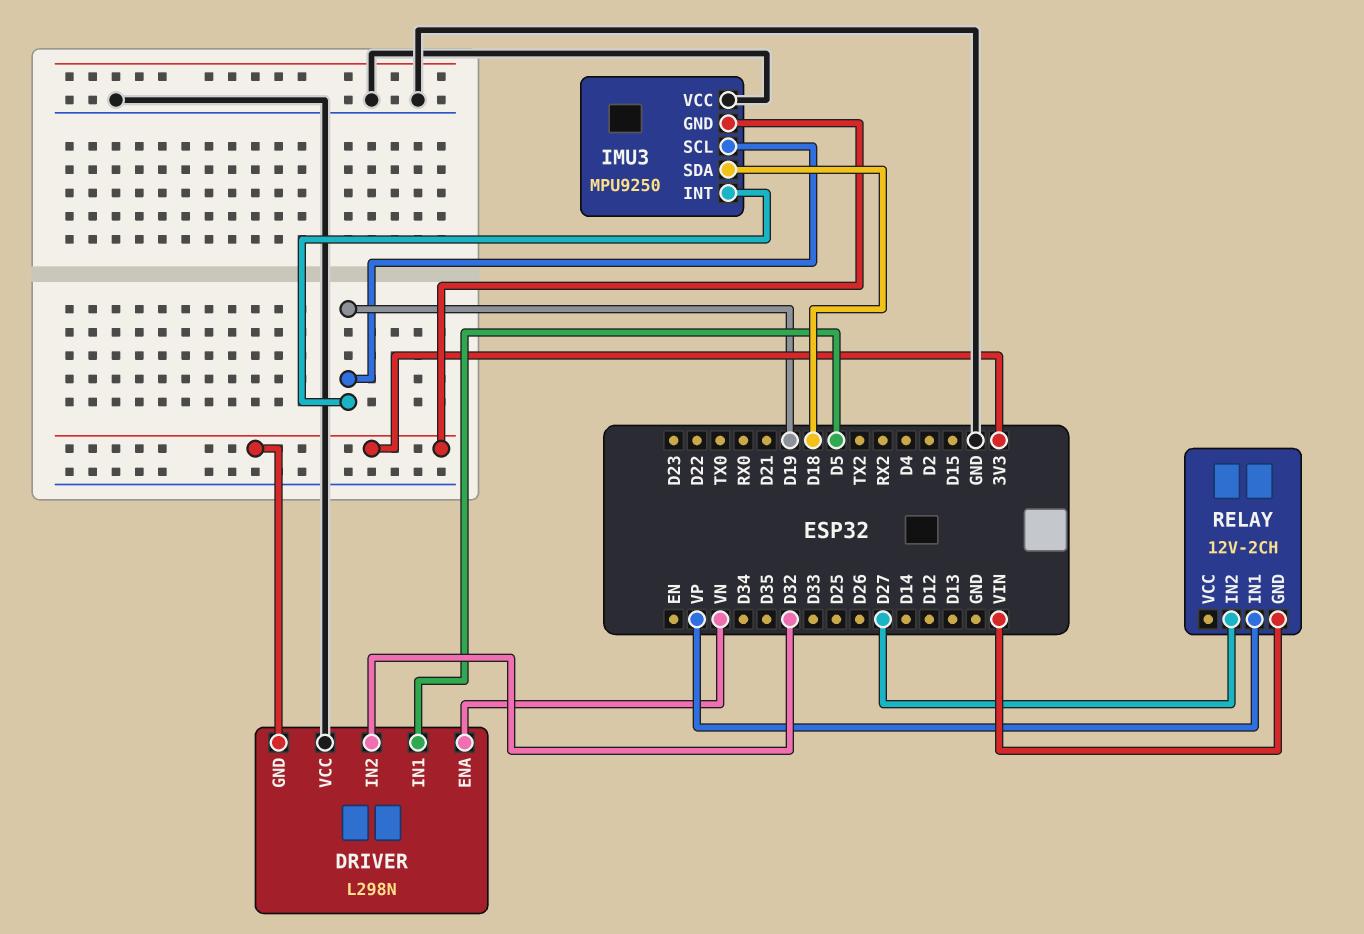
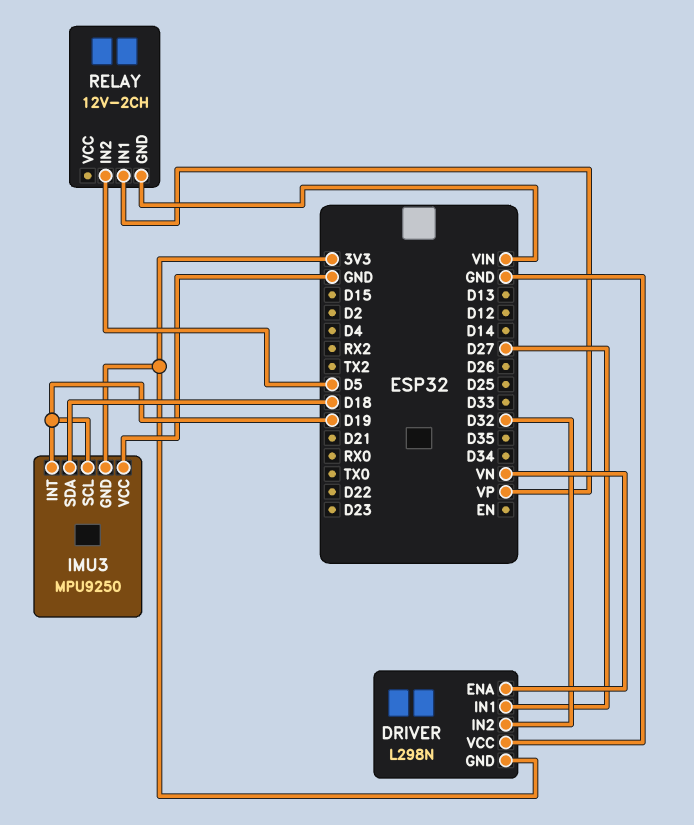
DRIVER pin IN1: D5 -> D27
RELAY pin IN2: D27 -> D5

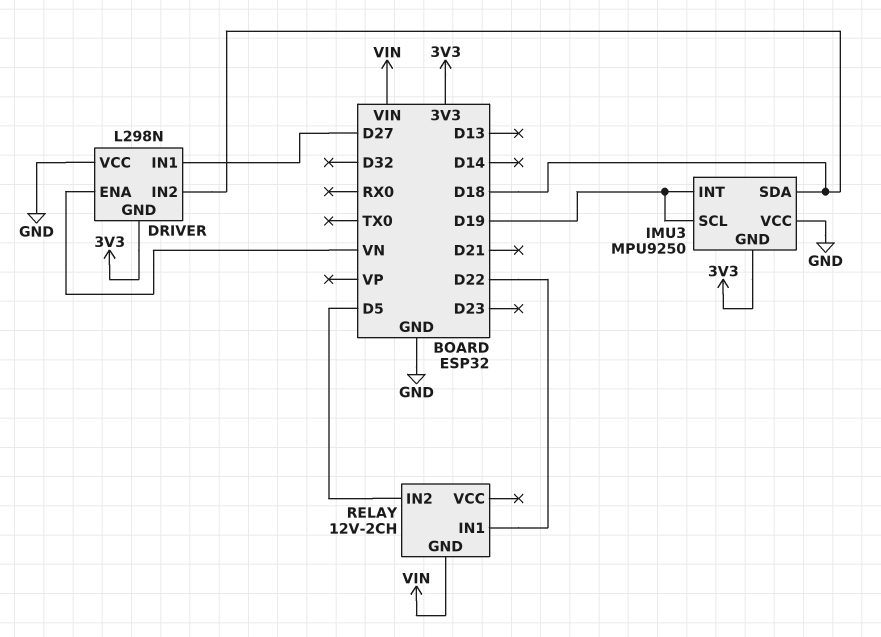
DRIVER pin IN2: D32 -> D18
RELAY pin IN1: VP -> D22

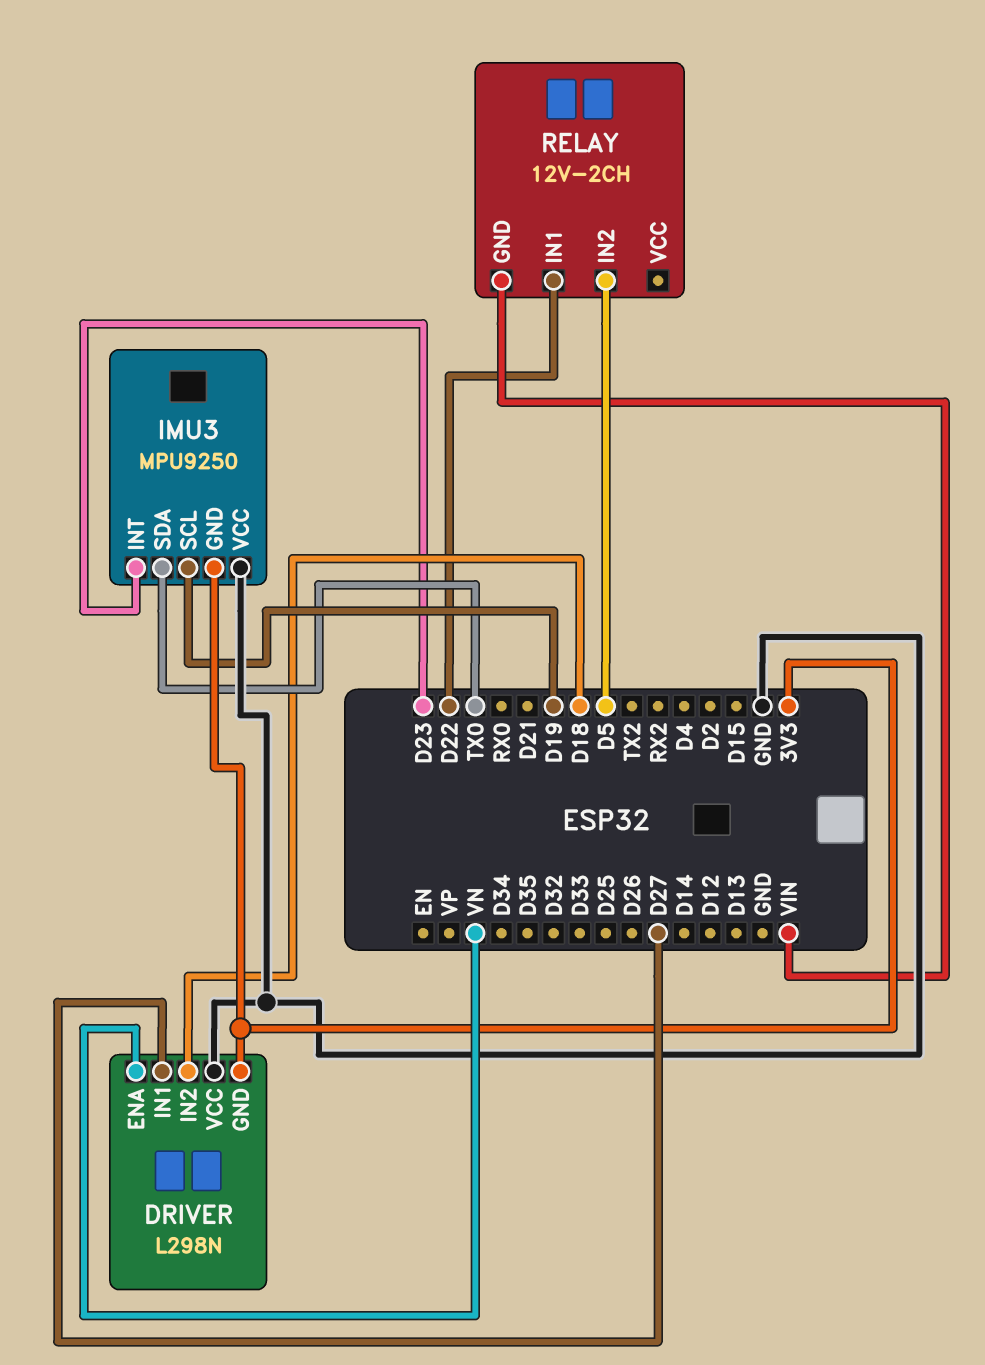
IMU3 pin INT: D19 -> D23
IMU3 pin SDA: D18 -> TX0

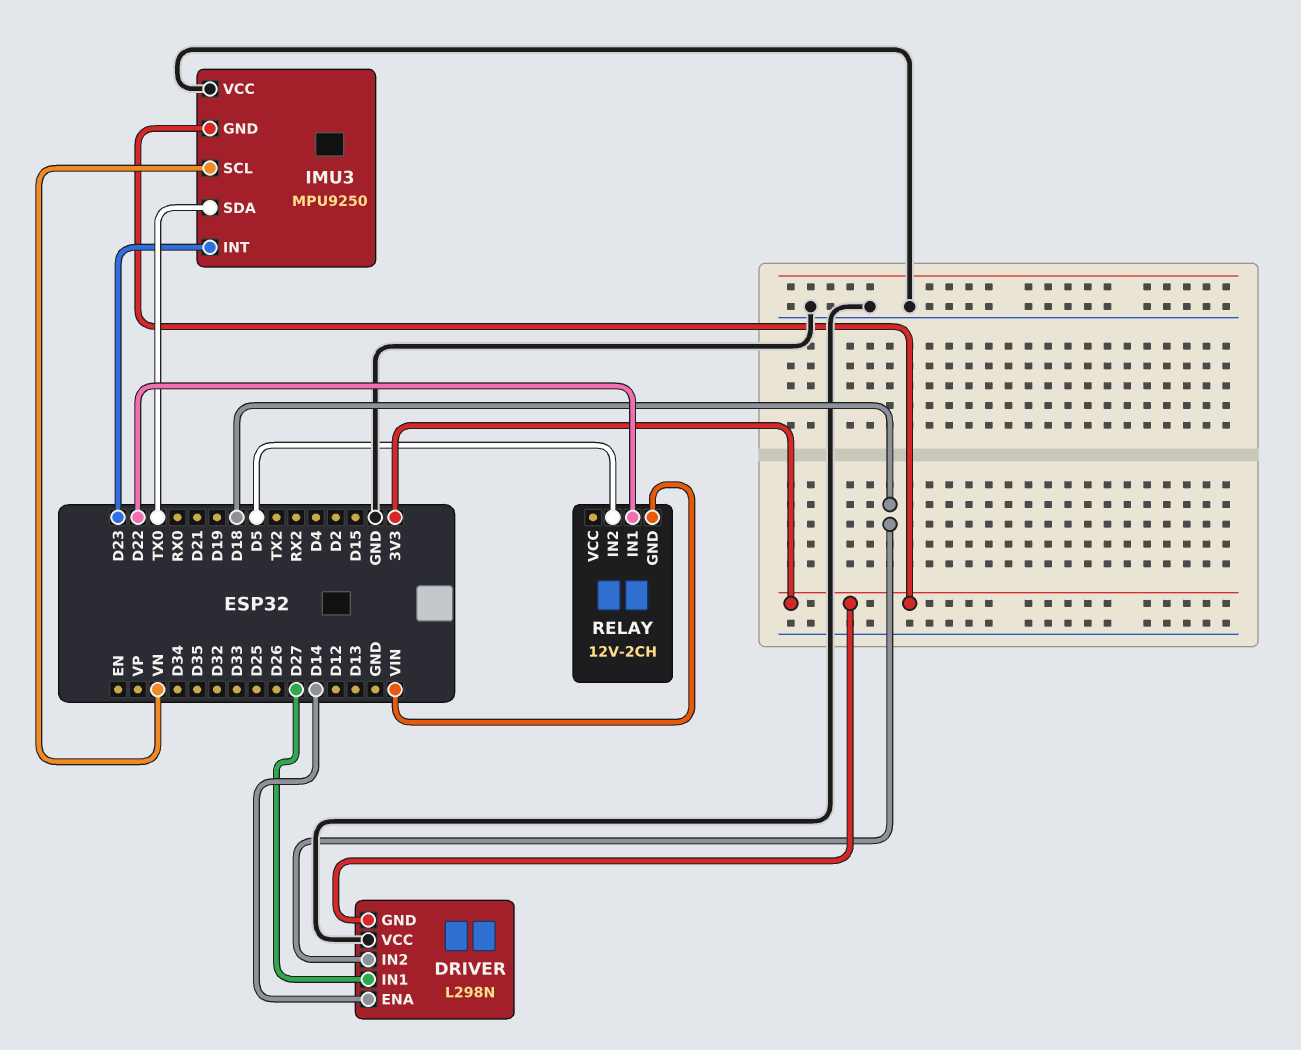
DRIVER pin ENA: VN -> D14
IMU3 pin SCL: D19 -> VN

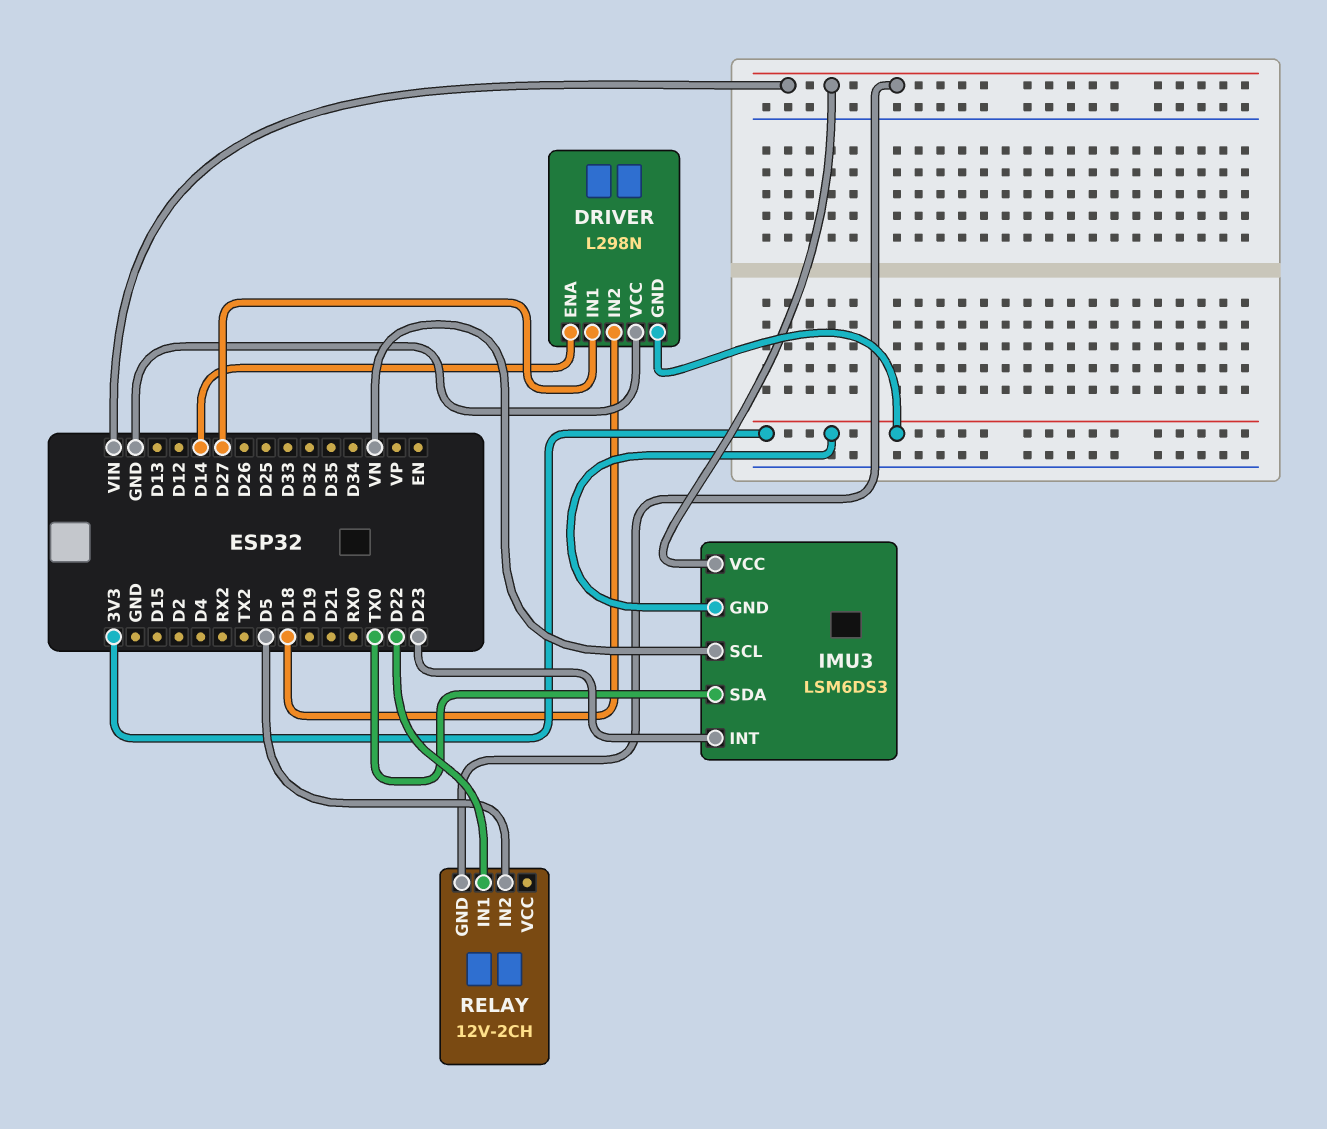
IMU3: MPU9250 -> LSM6DS3
IMU3 pin VCC: GND -> VIN

